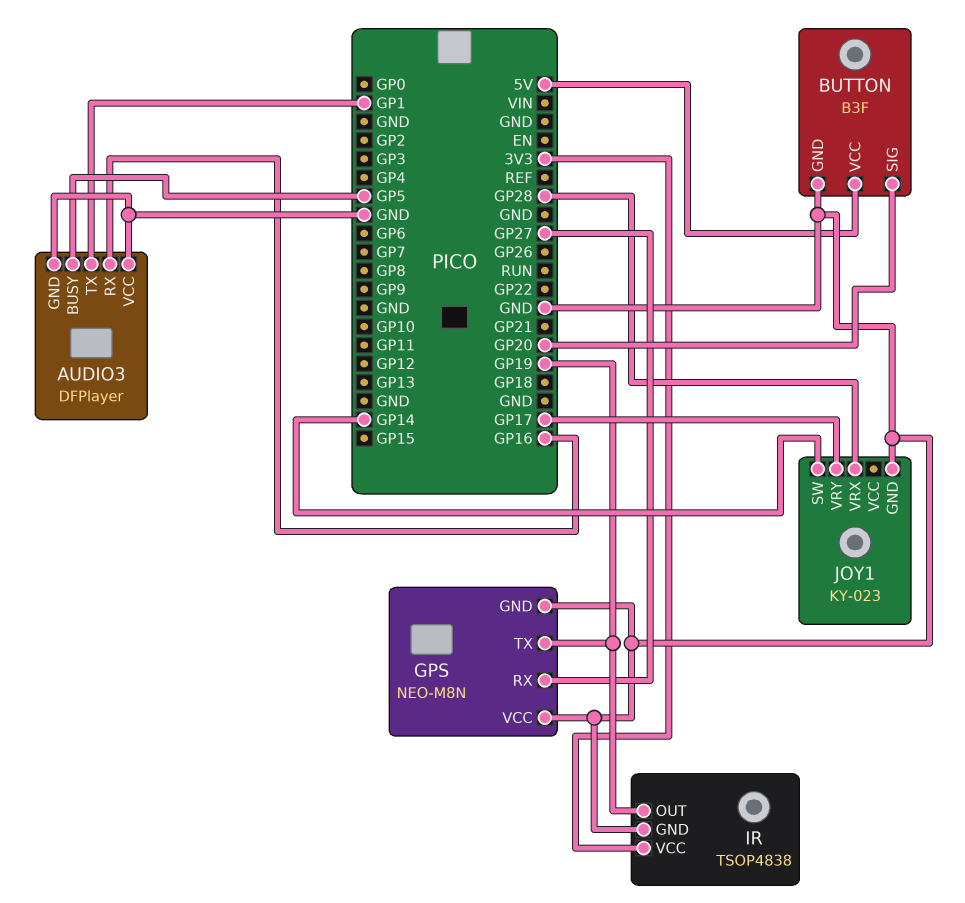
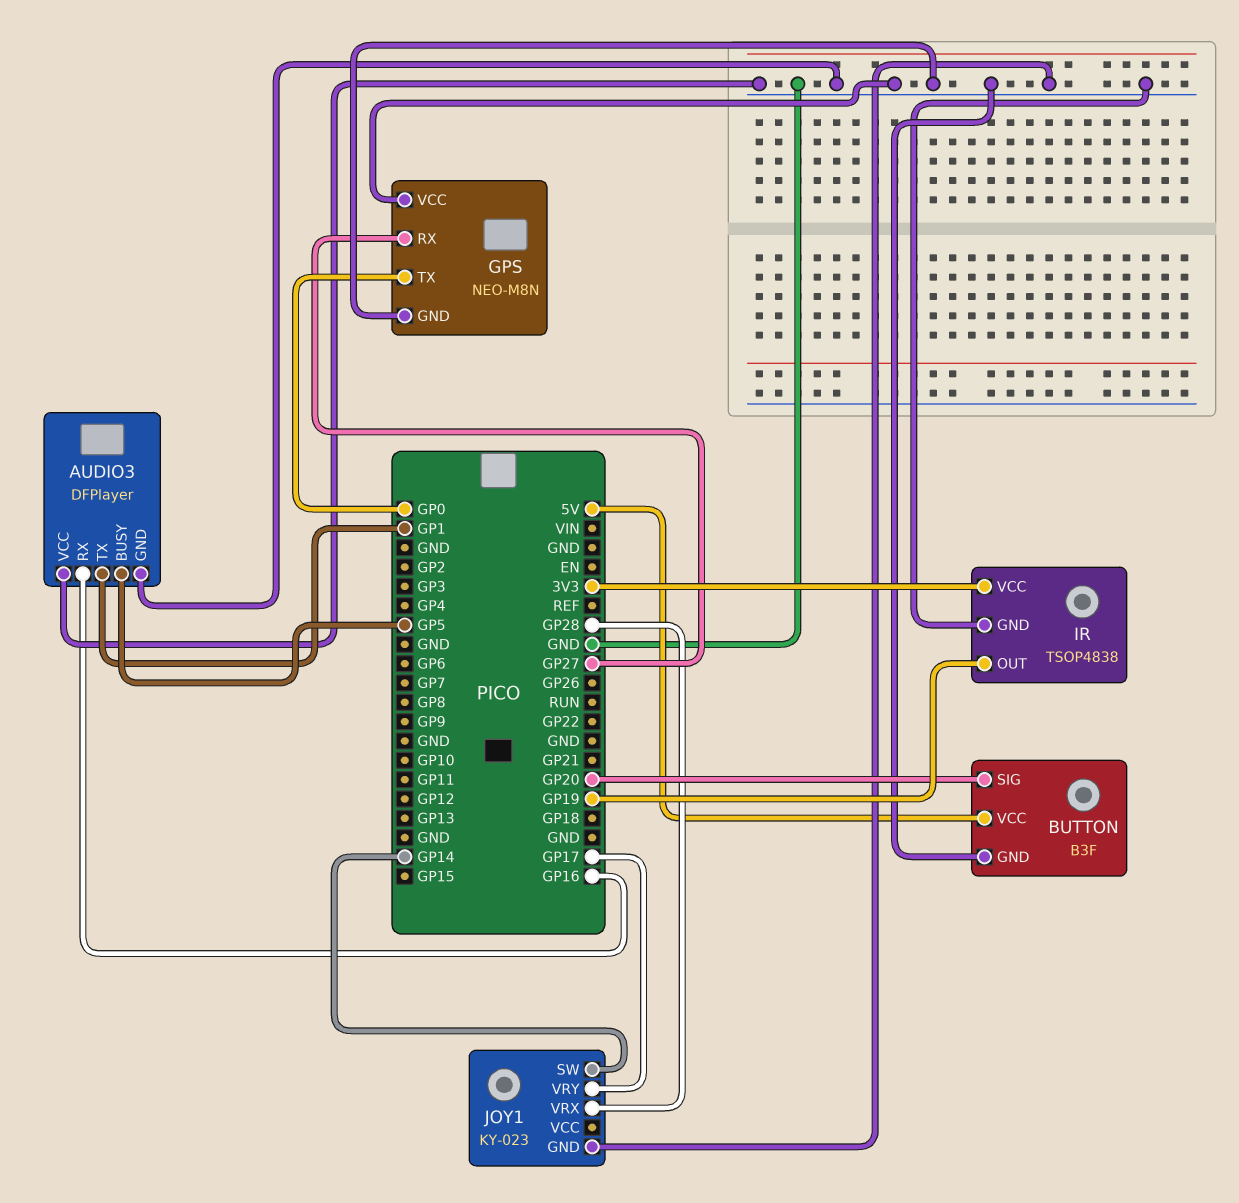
GPS pin TX: GP19 -> GP0

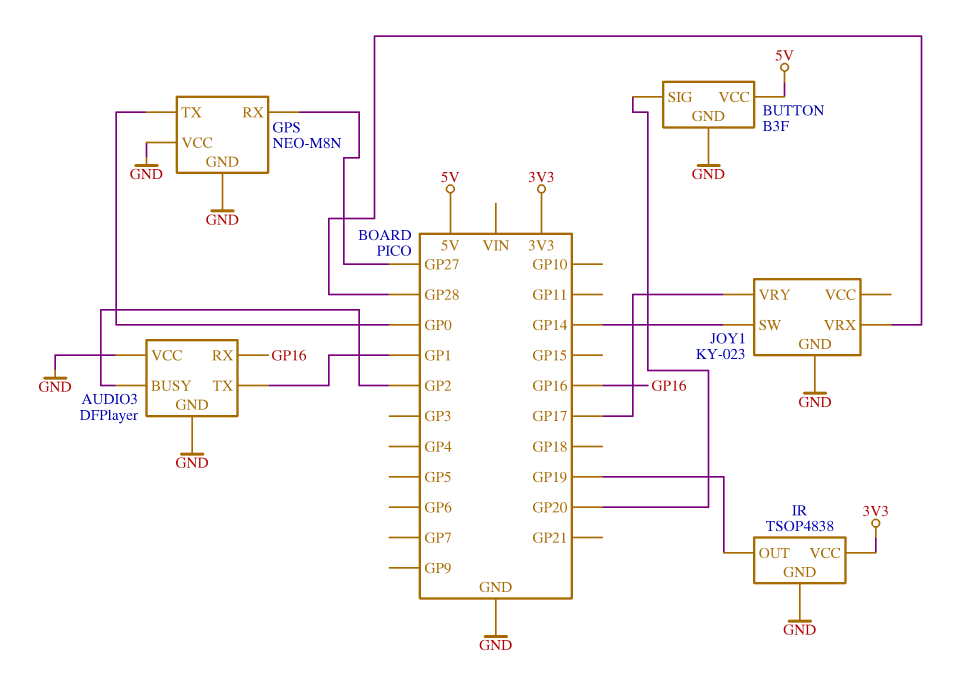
AUDIO3 pin BUSY: GP5 -> GP2

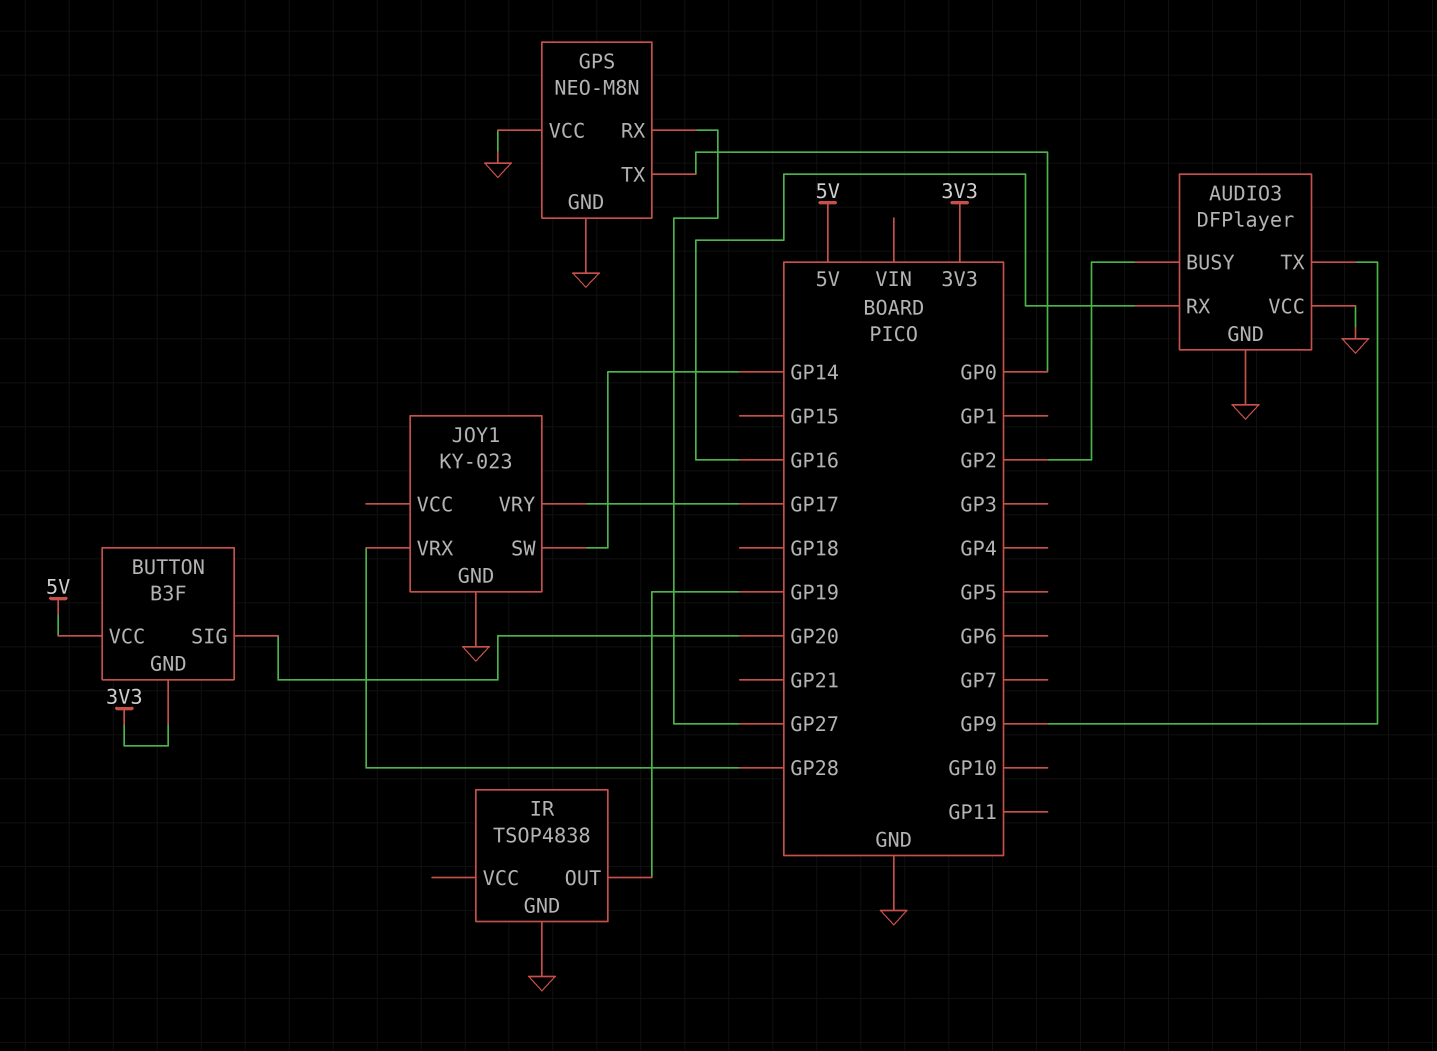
AUDIO3 pin TX: GP1 -> GP9
BUTTON pin GND: GND -> 3V3
IR pin VCC: 3V3 -> none

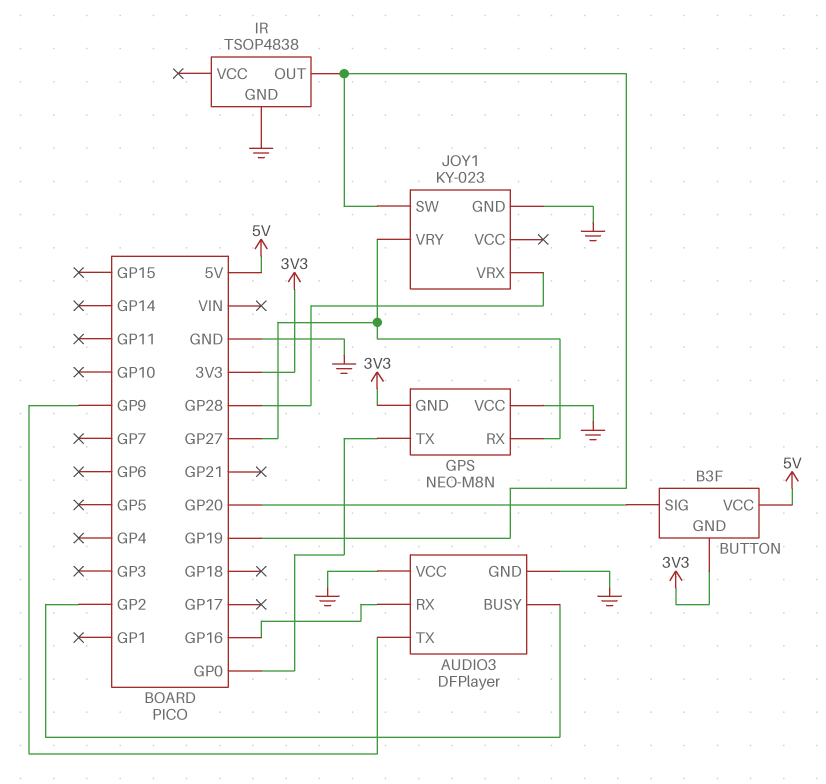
GPS pin GND: GND -> 3V3
JOY1 pin SW: GP14 -> GP19
JOY1 pin VRY: GP17 -> GP27

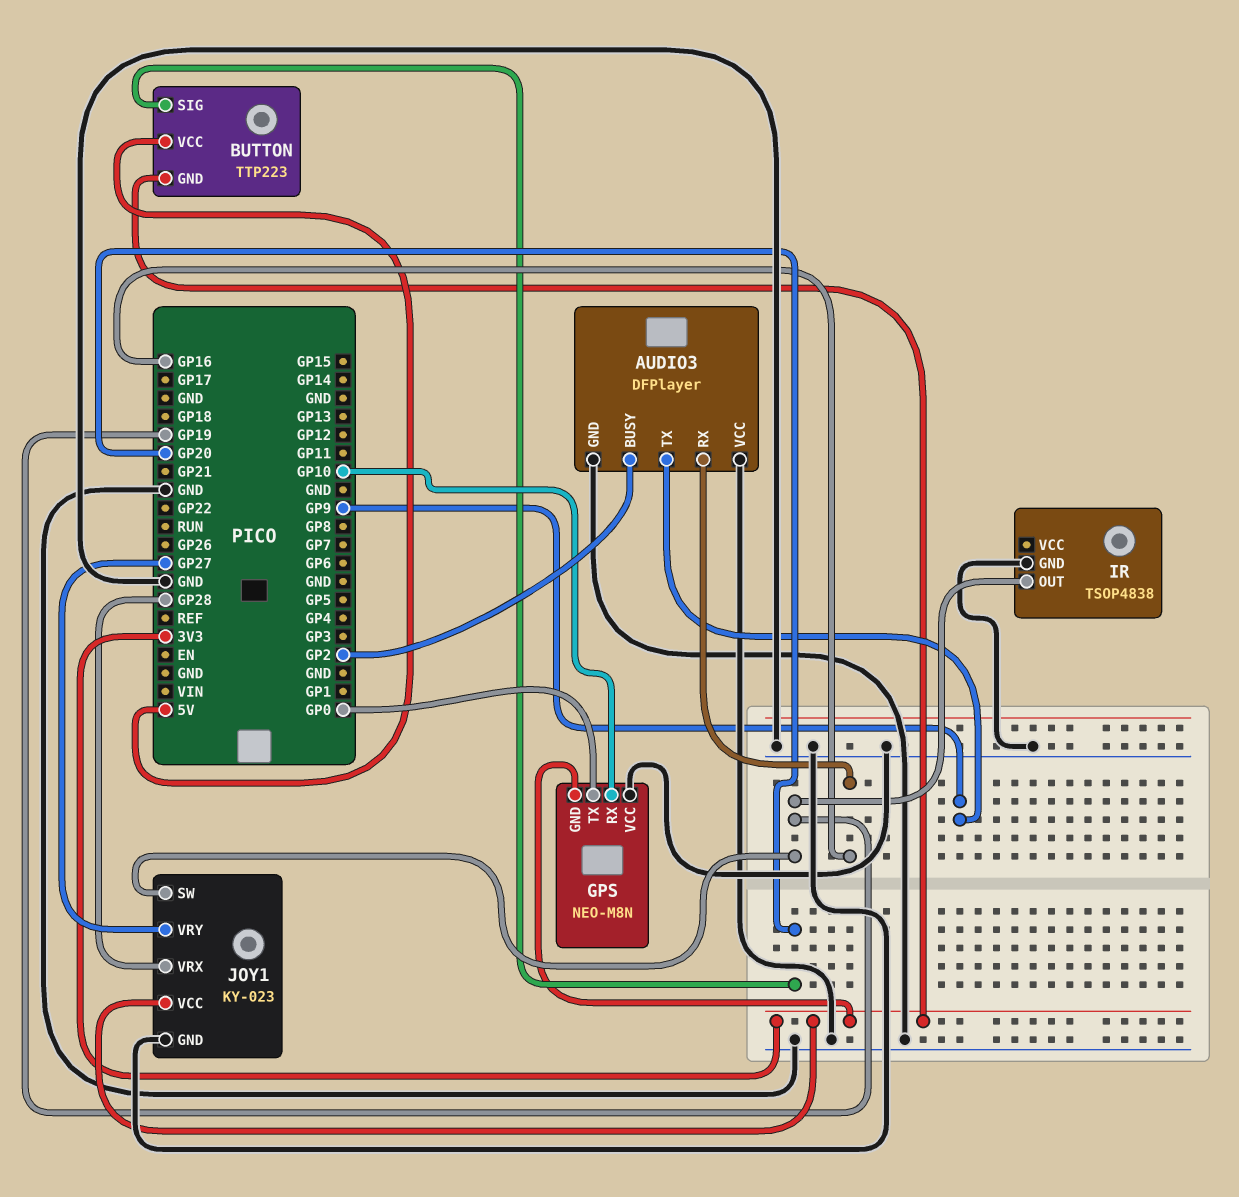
BUTTON: B3F -> TTP223
GPS pin RX: GP27 -> GP10
JOY1 pin VCC: none -> 3V3

